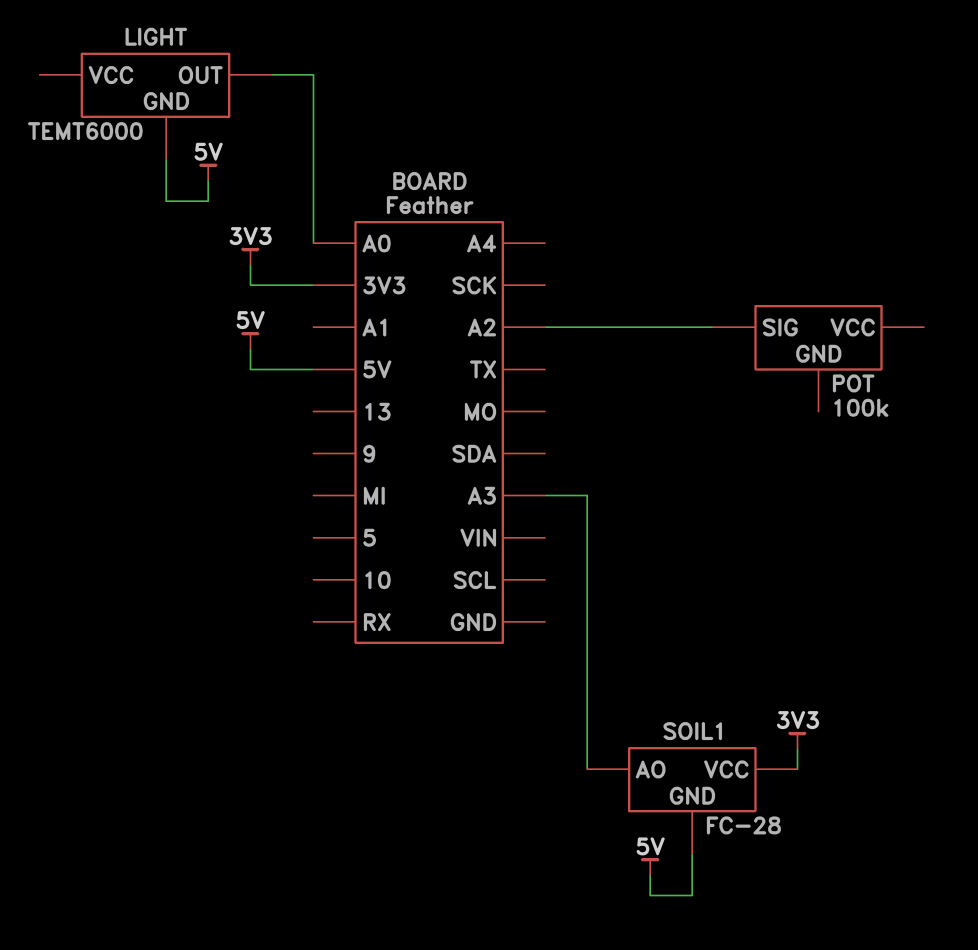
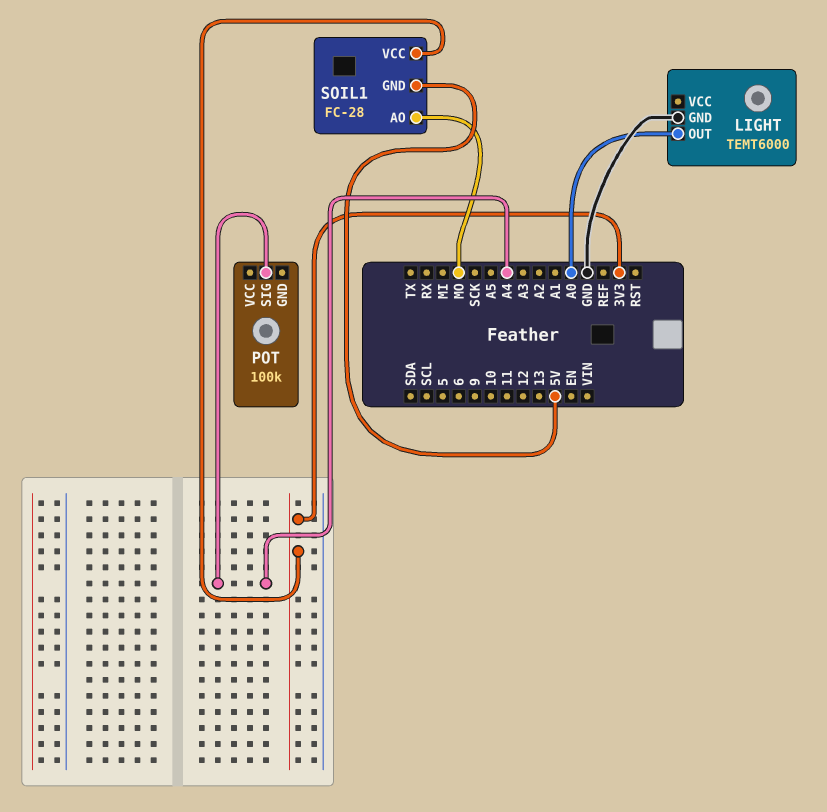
LIGHT pin GND: 5V -> GND
POT pin SIG: A2 -> A4
SOIL1 pin AO: A3 -> MO

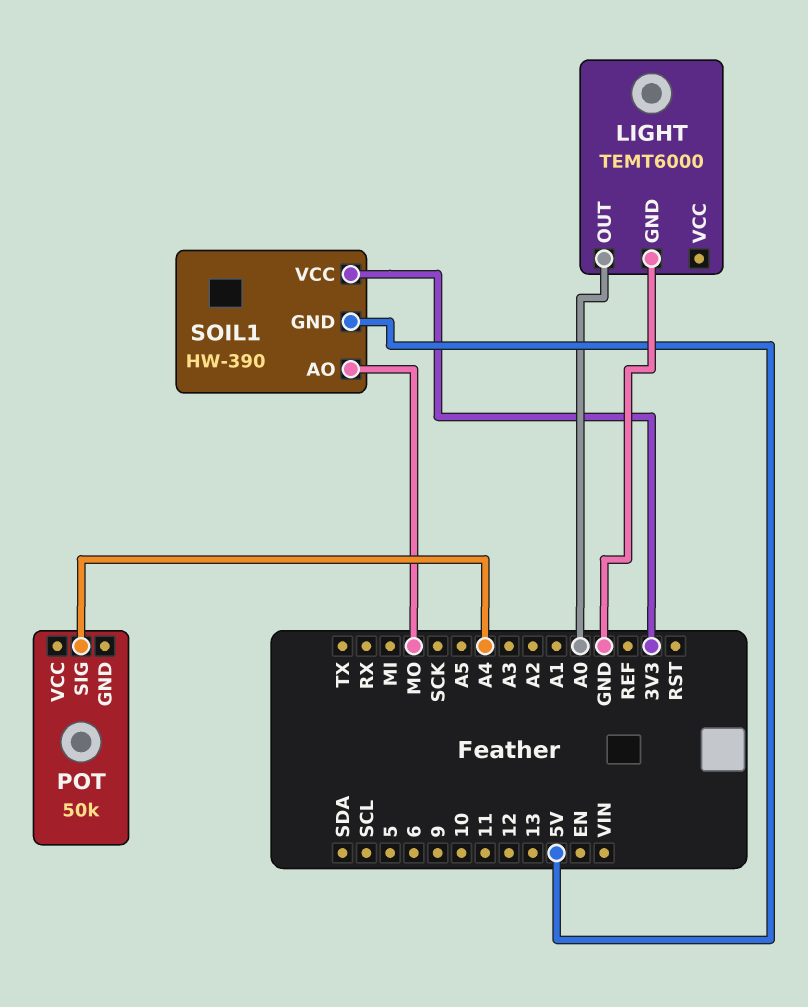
POT: 100k -> 50k
SOIL1: FC-28 -> HW-390

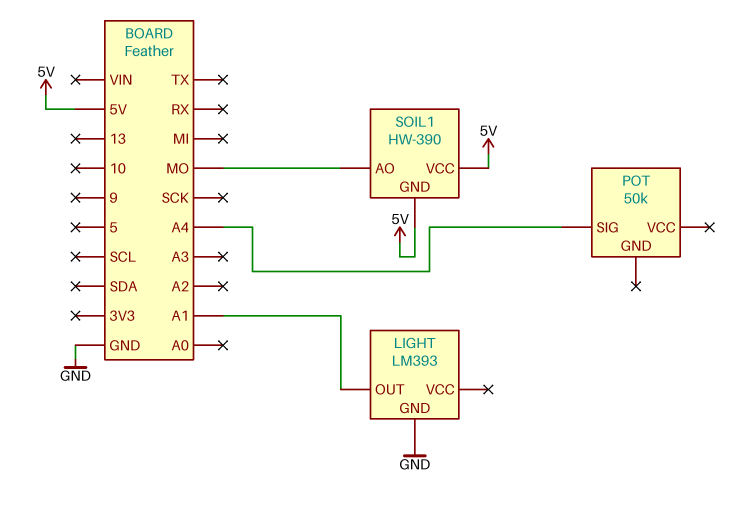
LIGHT: TEMT6000 -> LM393
LIGHT pin OUT: A0 -> A1
SOIL1 pin VCC: 3V3 -> 5V

